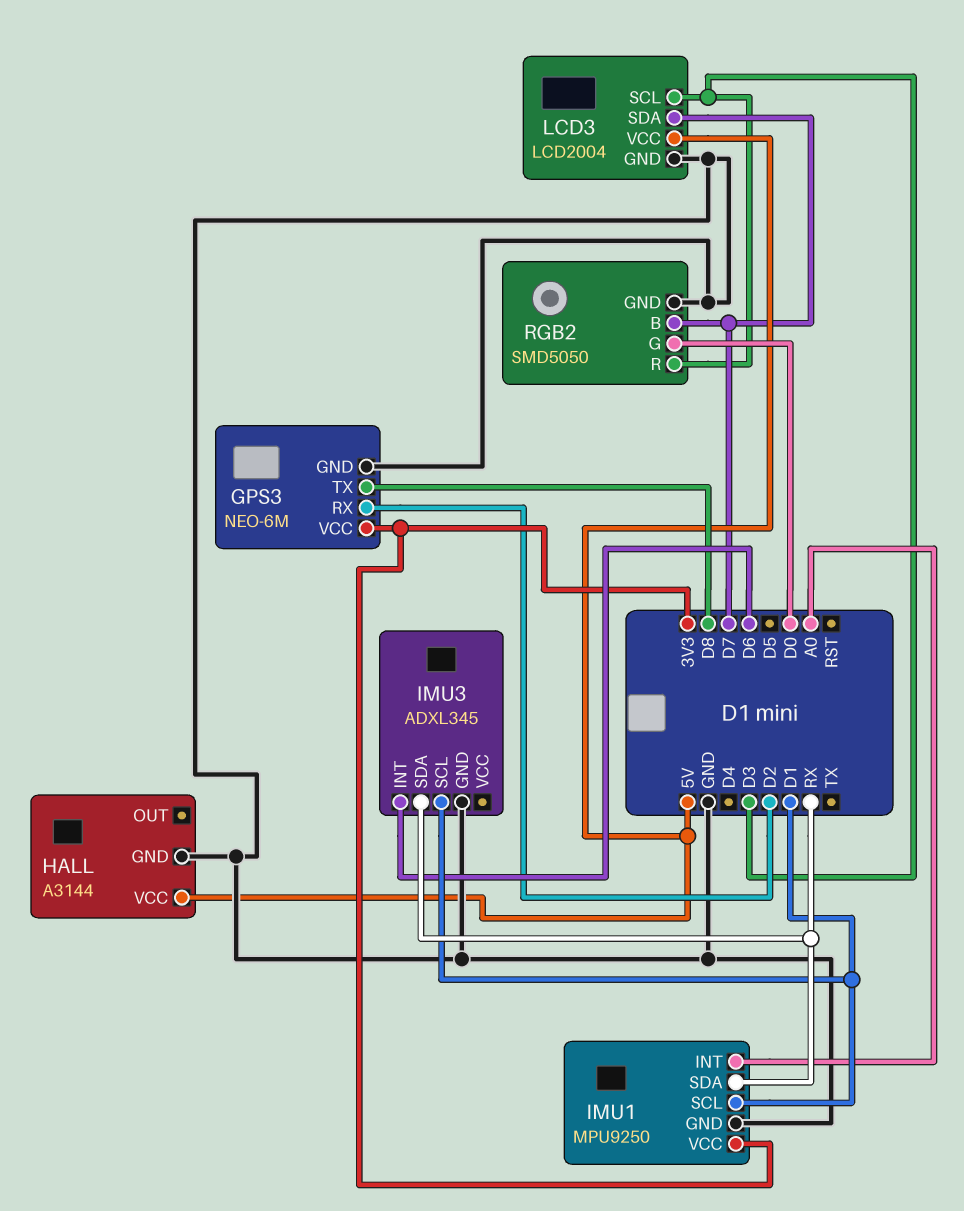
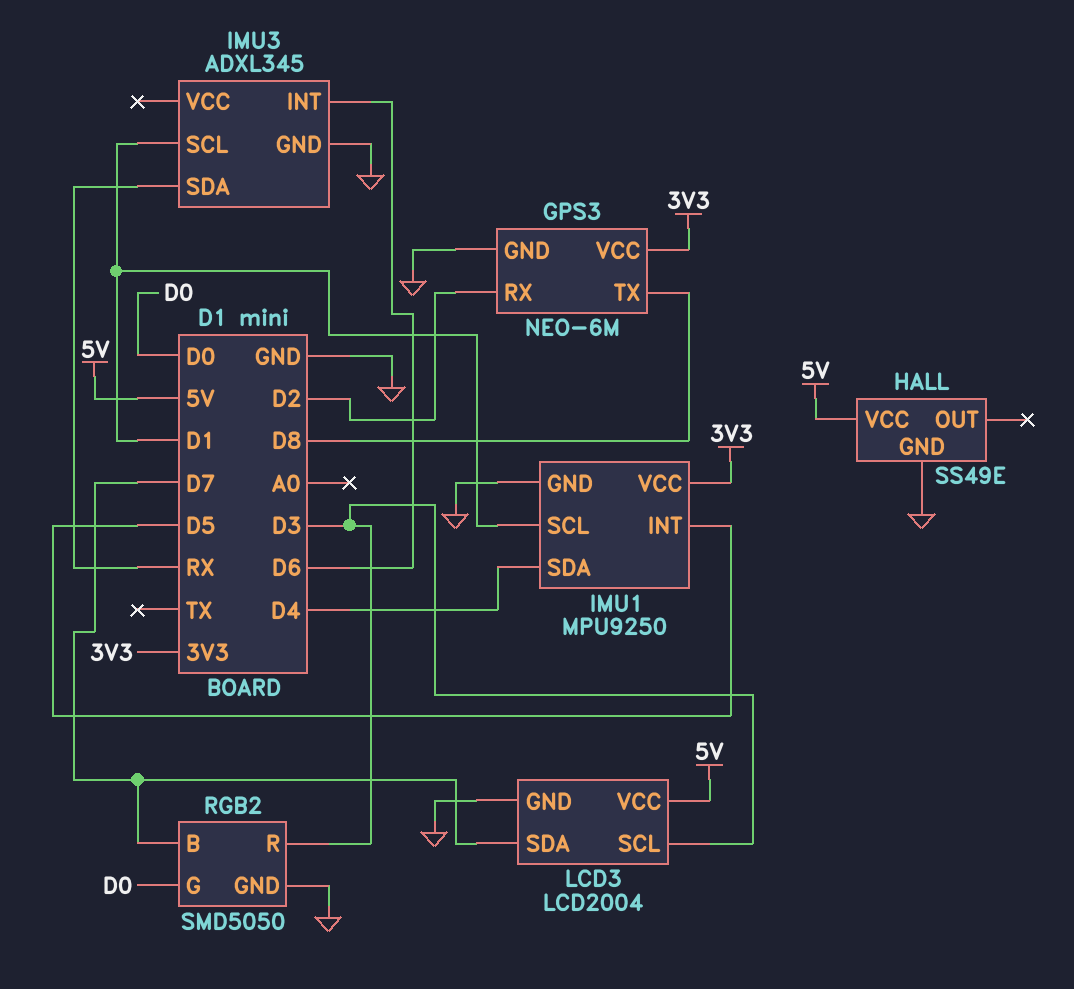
HALL: A3144 -> SS49E
IMU1 pin INT: A0 -> D5
IMU1 pin SDA: RX -> D4

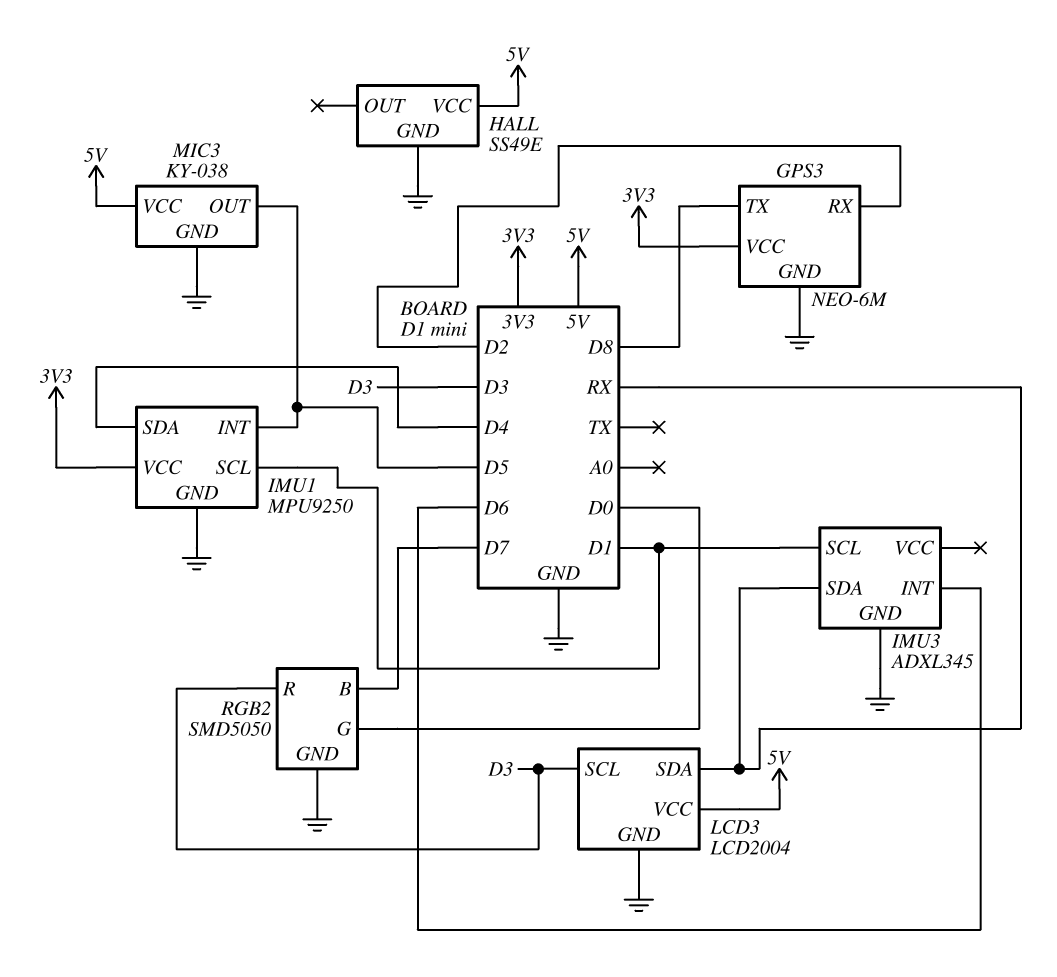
LCD3 pin SDA: D7 -> RX
MIC3: none -> KY-038
MIC3 pin GND: none -> GND
MIC3 pin OUT: none -> D5
MIC3 pin VCC: none -> 5V

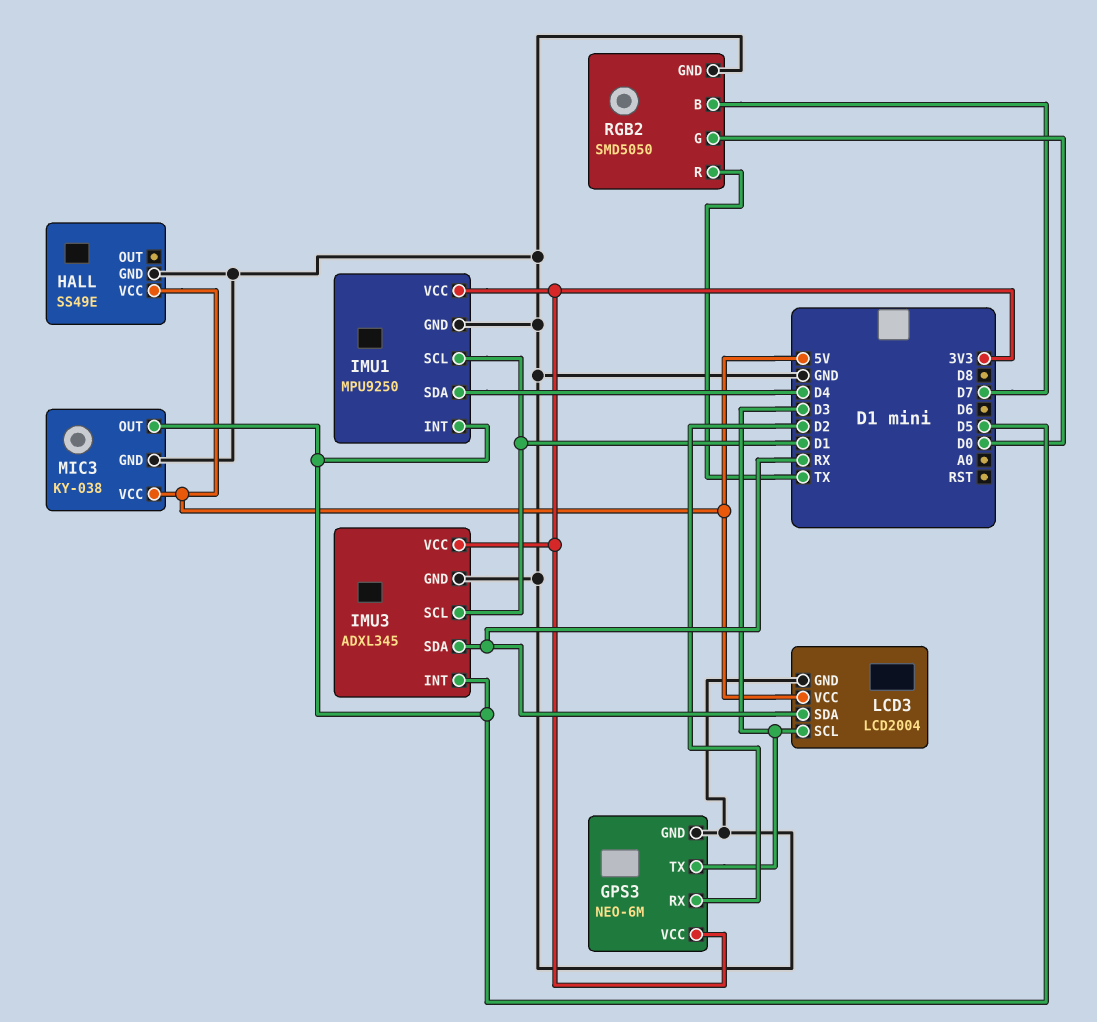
GPS3 pin TX: D8 -> D3
IMU3 pin INT: D6 -> D5
IMU3 pin VCC: none -> 3V3
RGB2 pin R: D3 -> TX

